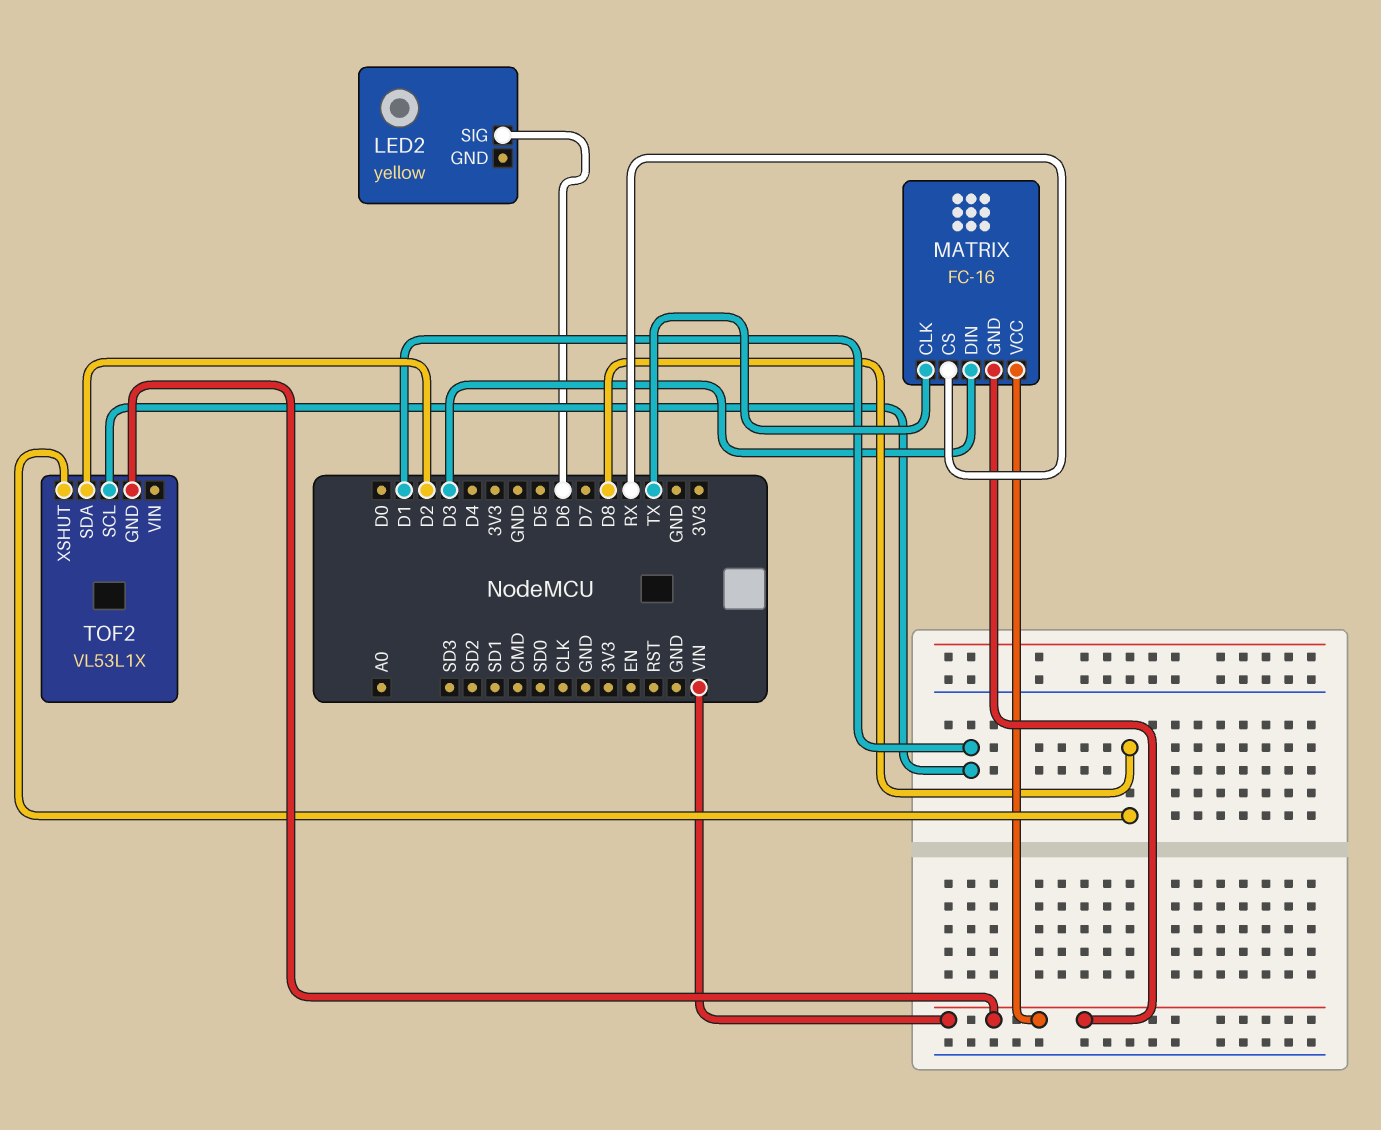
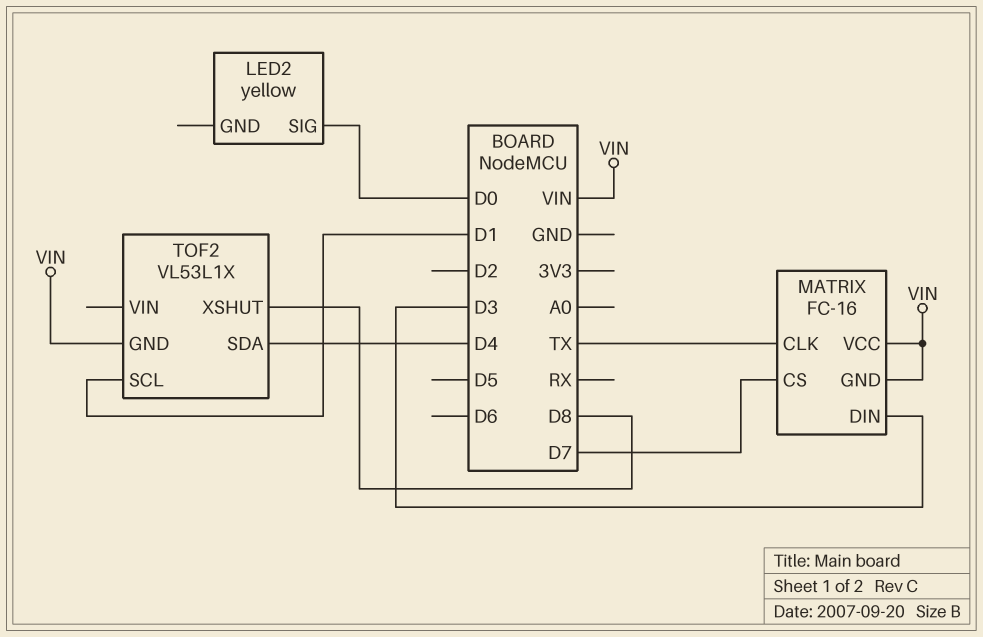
LED2 pin SIG: D6 -> D0
MATRIX pin CS: RX -> D7
TOF2 pin SDA: D2 -> D4

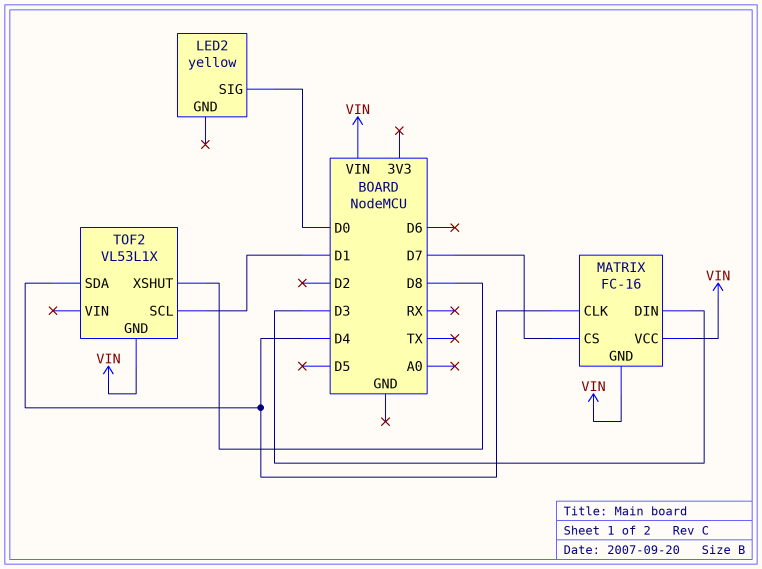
MATRIX pin CLK: TX -> D4

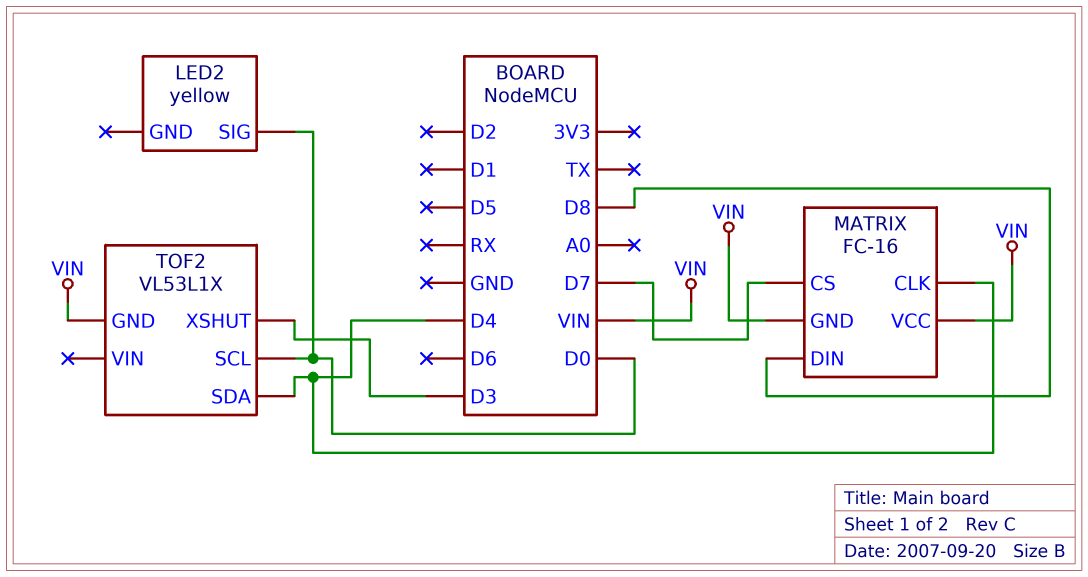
MATRIX pin DIN: D3 -> D8
TOF2 pin SCL: D1 -> D0
TOF2 pin XSHUT: D8 -> D3

